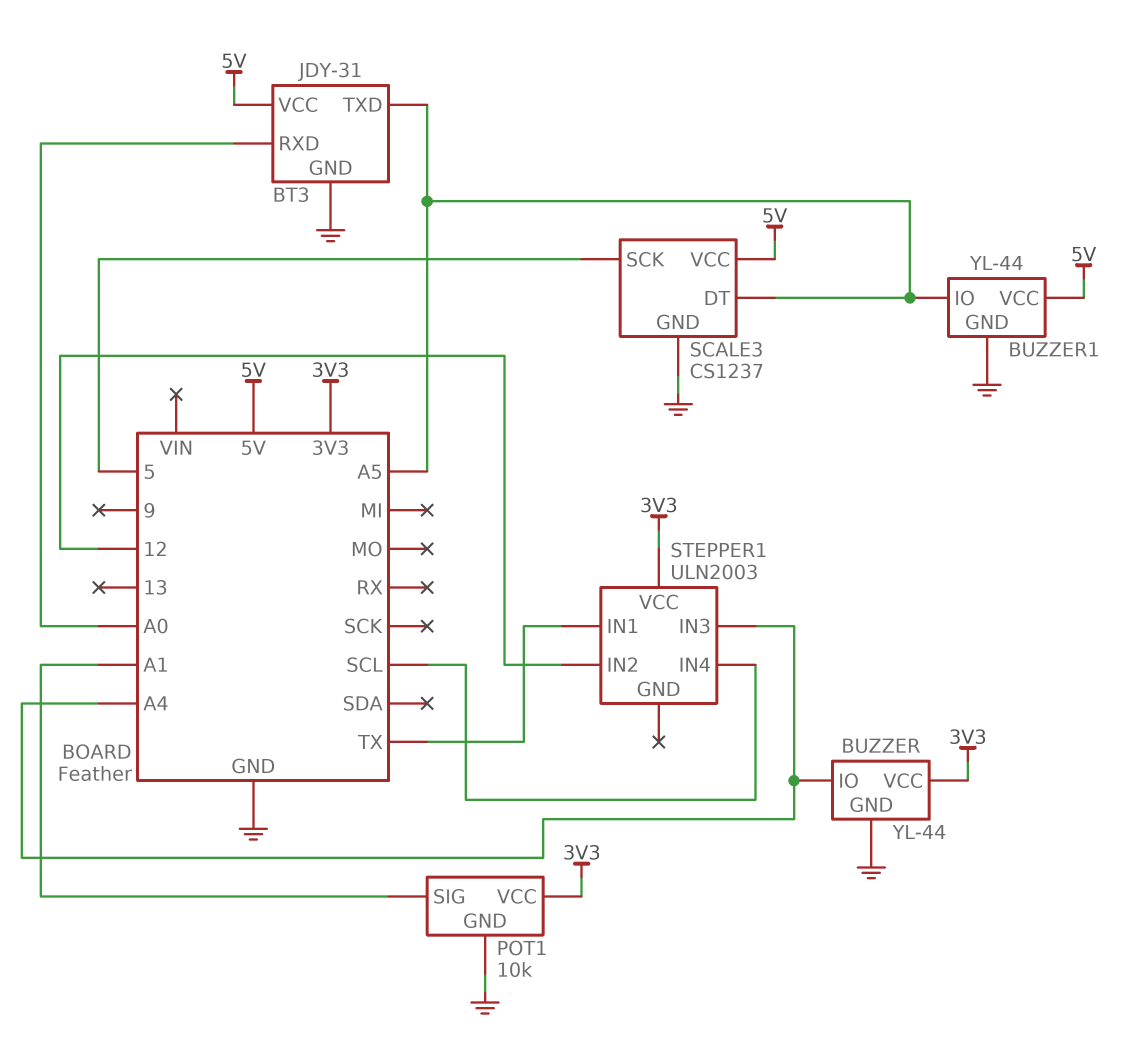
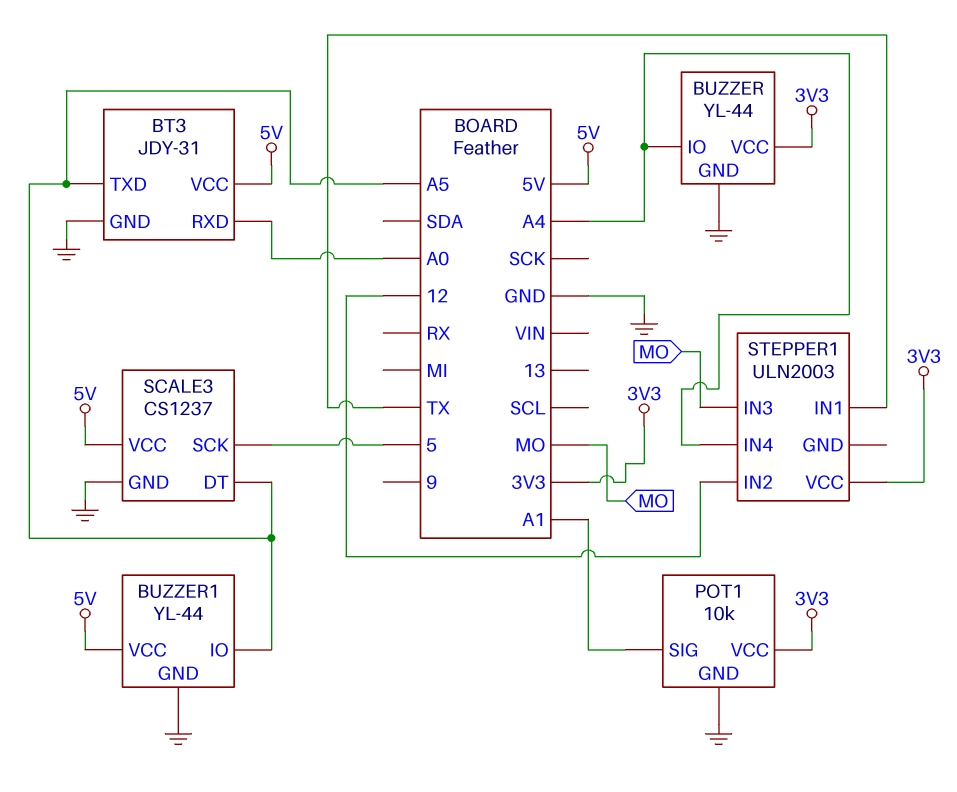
STEPPER1 pin IN3: A4 -> MO
STEPPER1 pin IN4: SCL -> A4

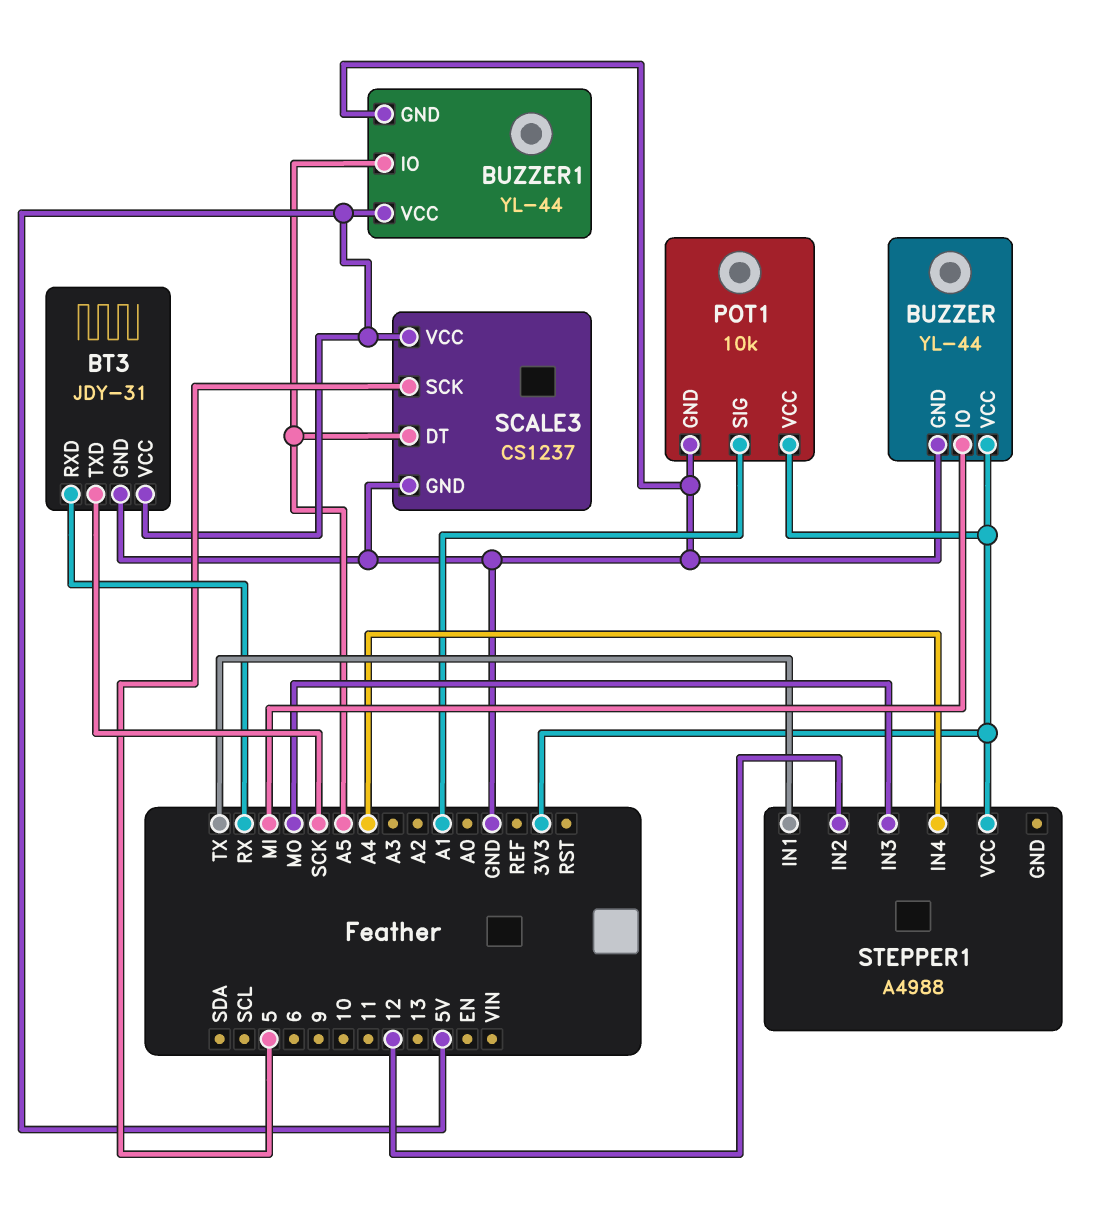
BT3 pin RXD: A0 -> RX
BT3 pin TXD: A5 -> SCK
BUZZER pin IO: A4 -> MI
STEPPER1: ULN2003 -> A4988

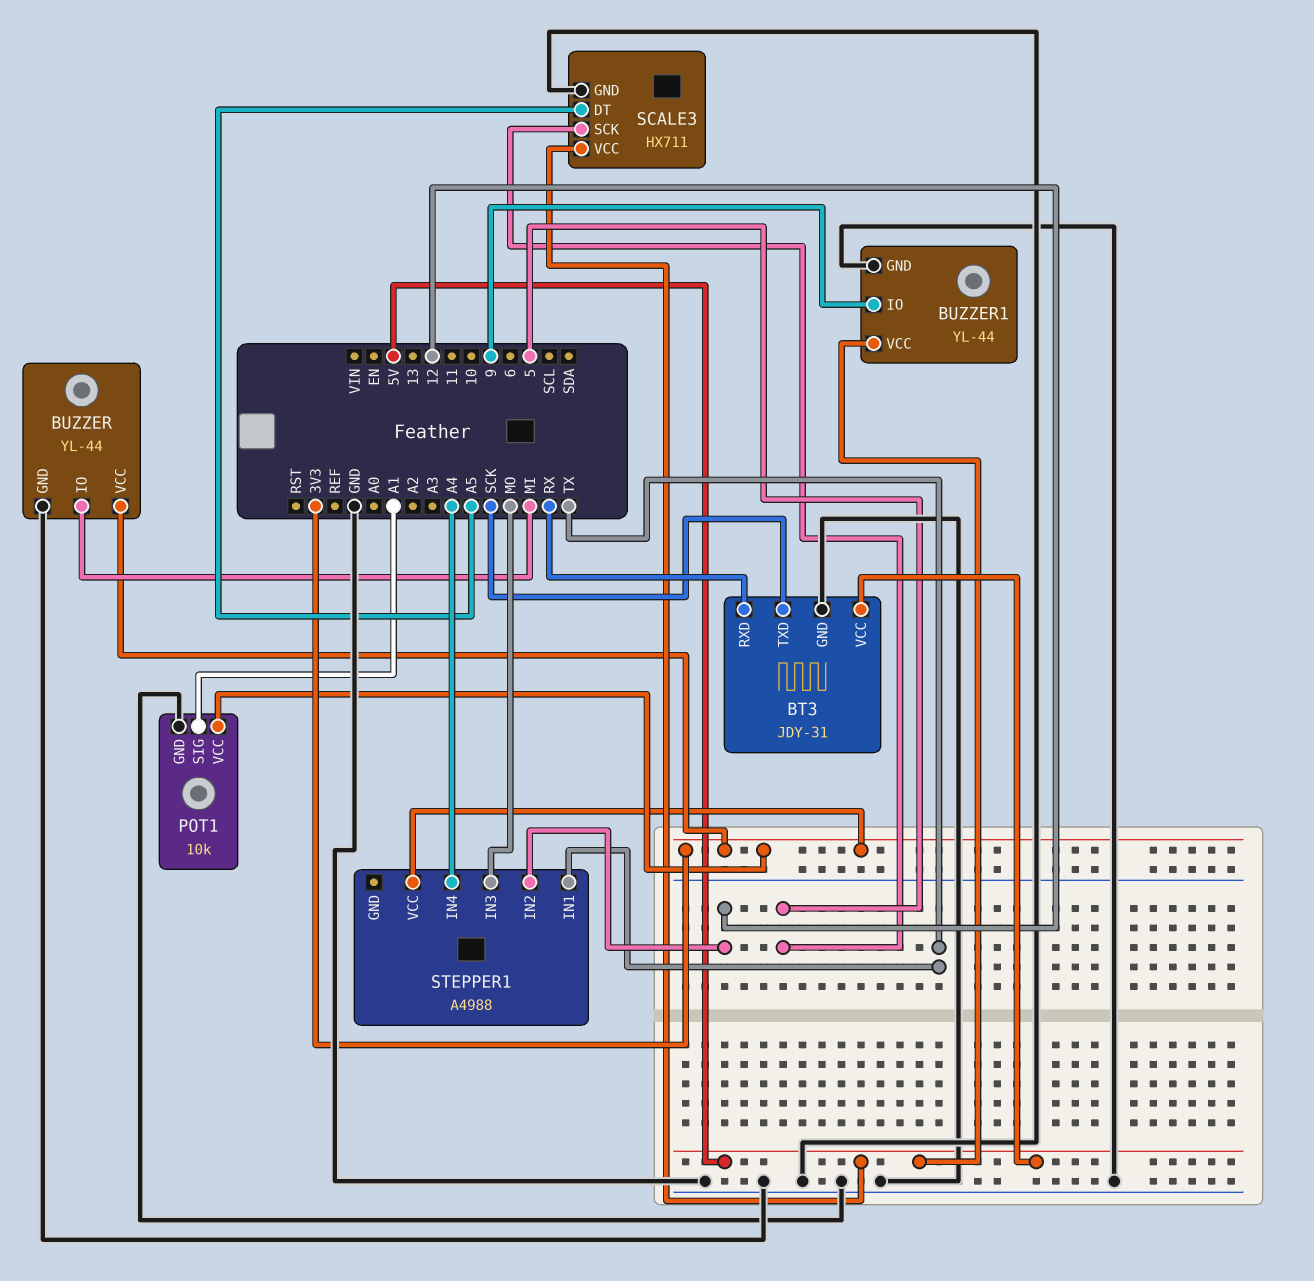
BUZZER1 pin IO: A5 -> 9
SCALE3: CS1237 -> HX711

